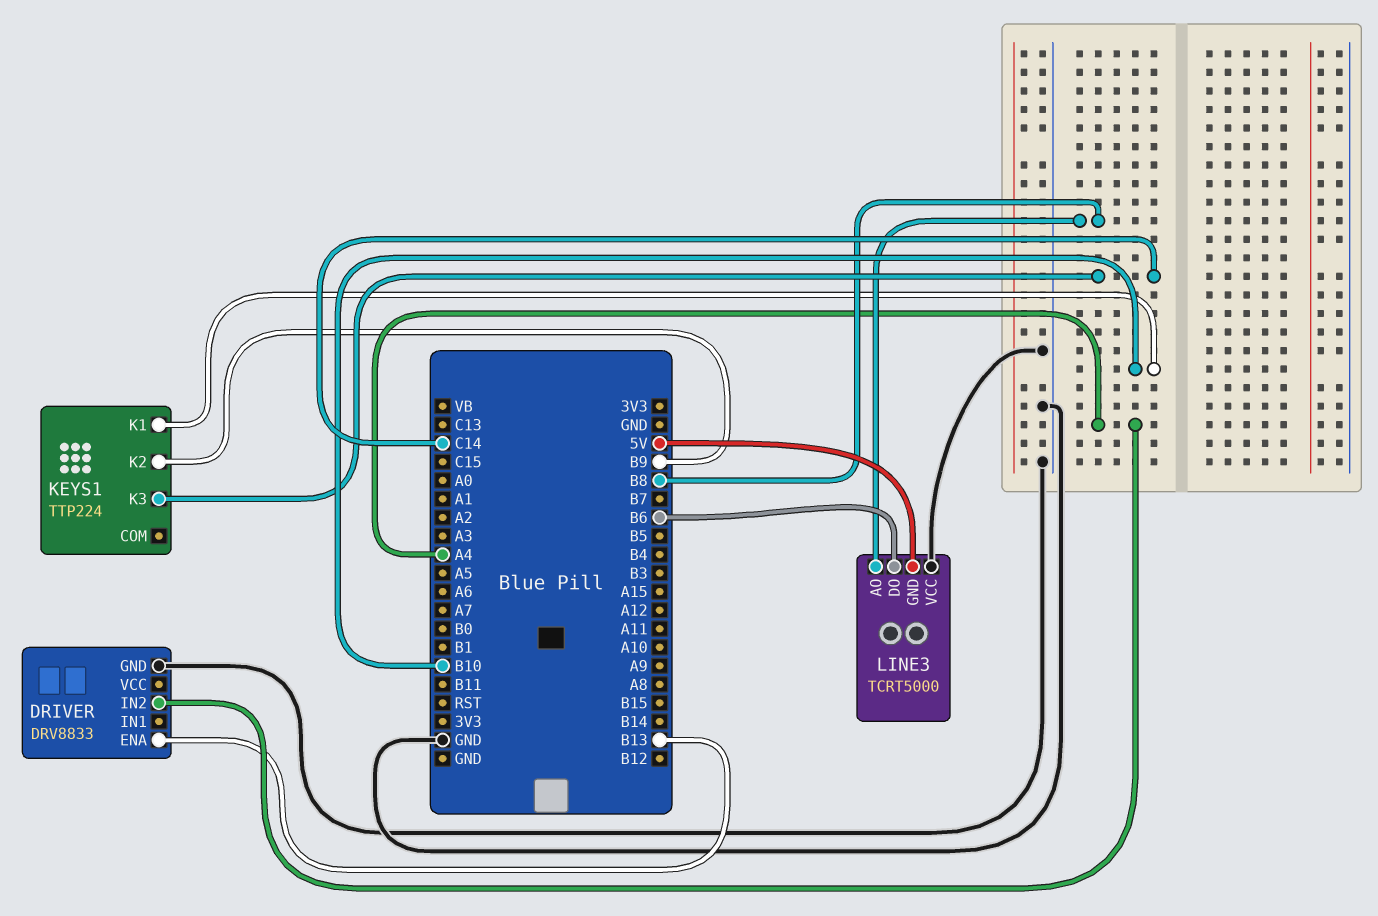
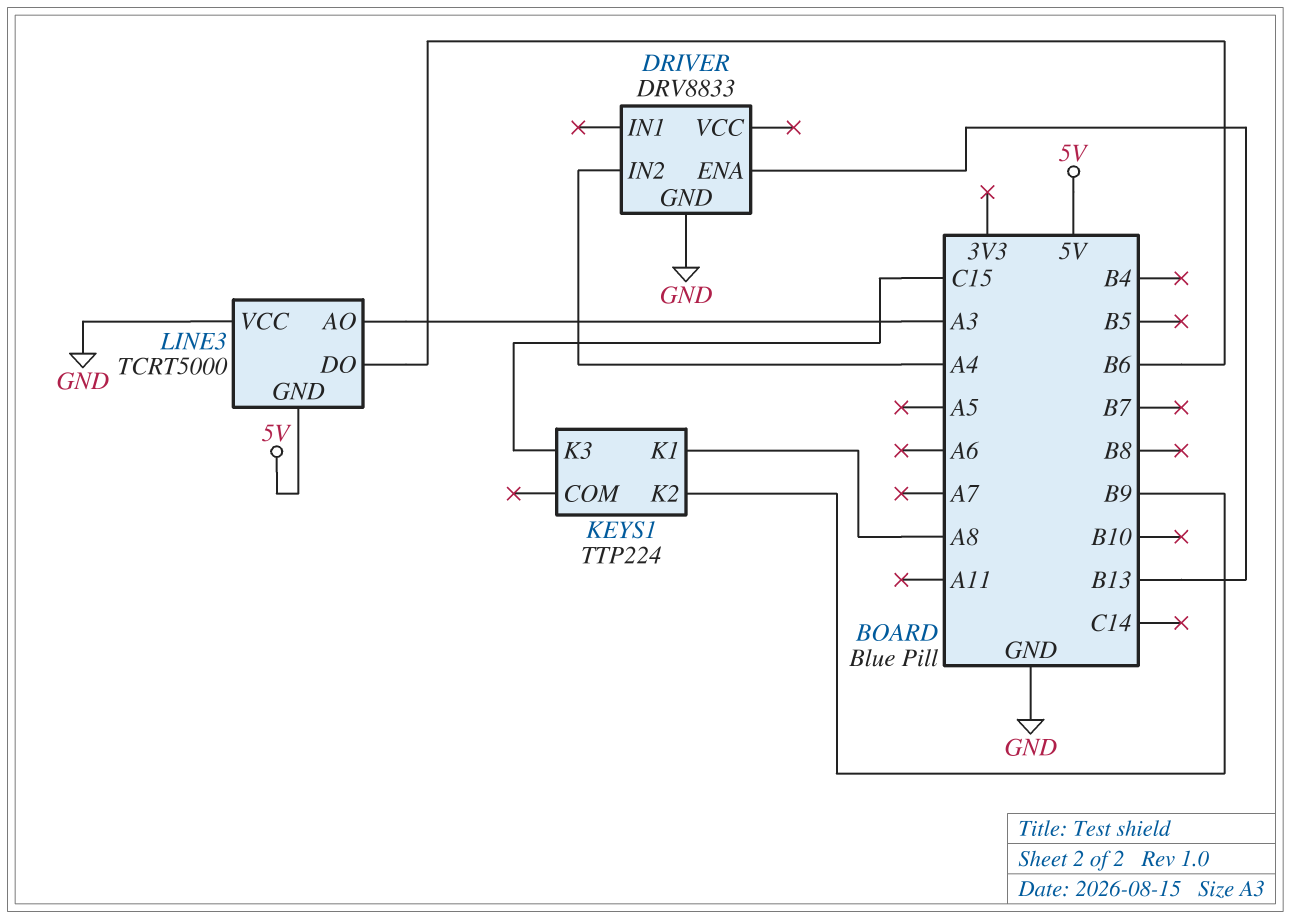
KEYS1 pin K1: B10 -> A8
KEYS1 pin K3: C14 -> C15
LINE3 pin AO: B8 -> A3

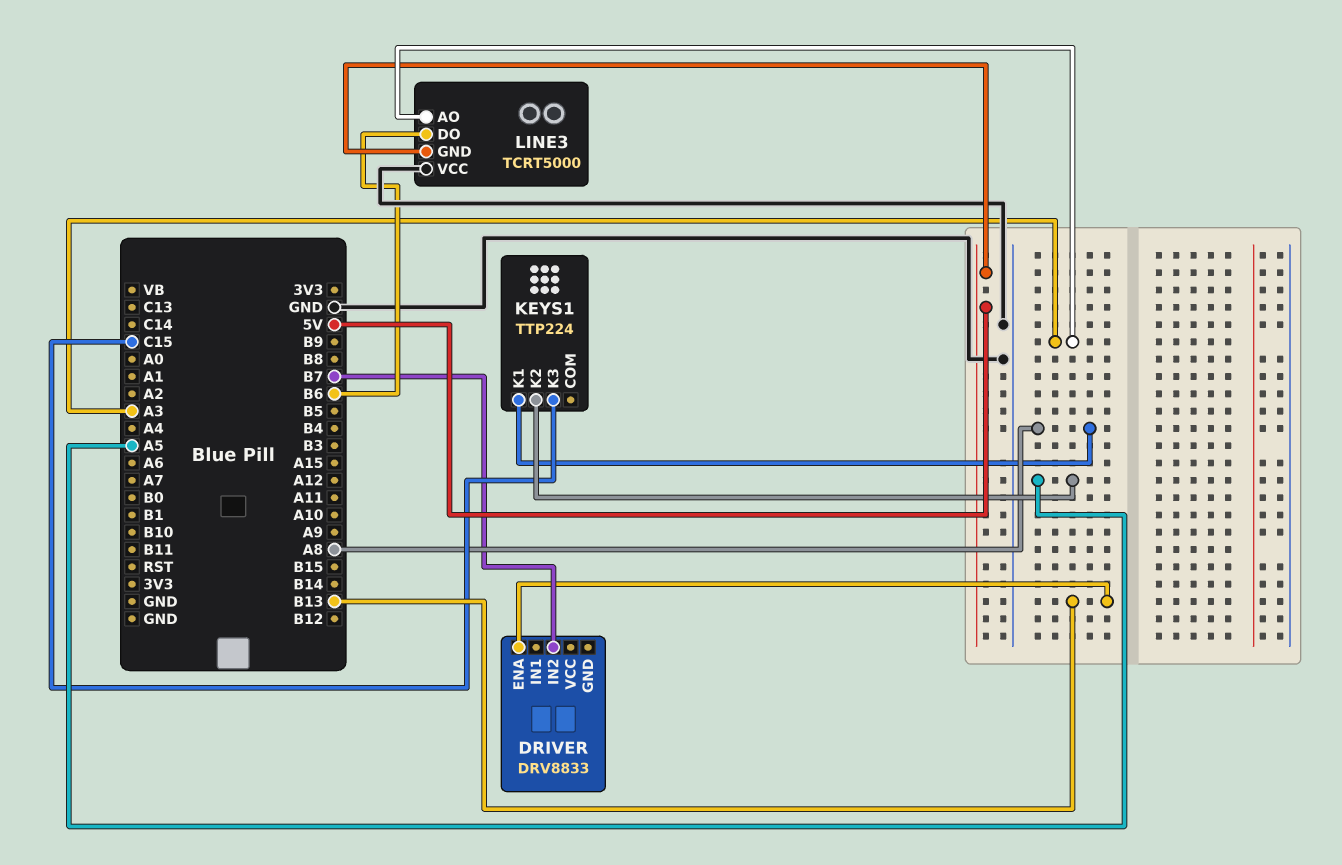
DRIVER pin GND: GND -> none
DRIVER pin IN2: A4 -> B7
KEYS1 pin K2: B9 -> A5

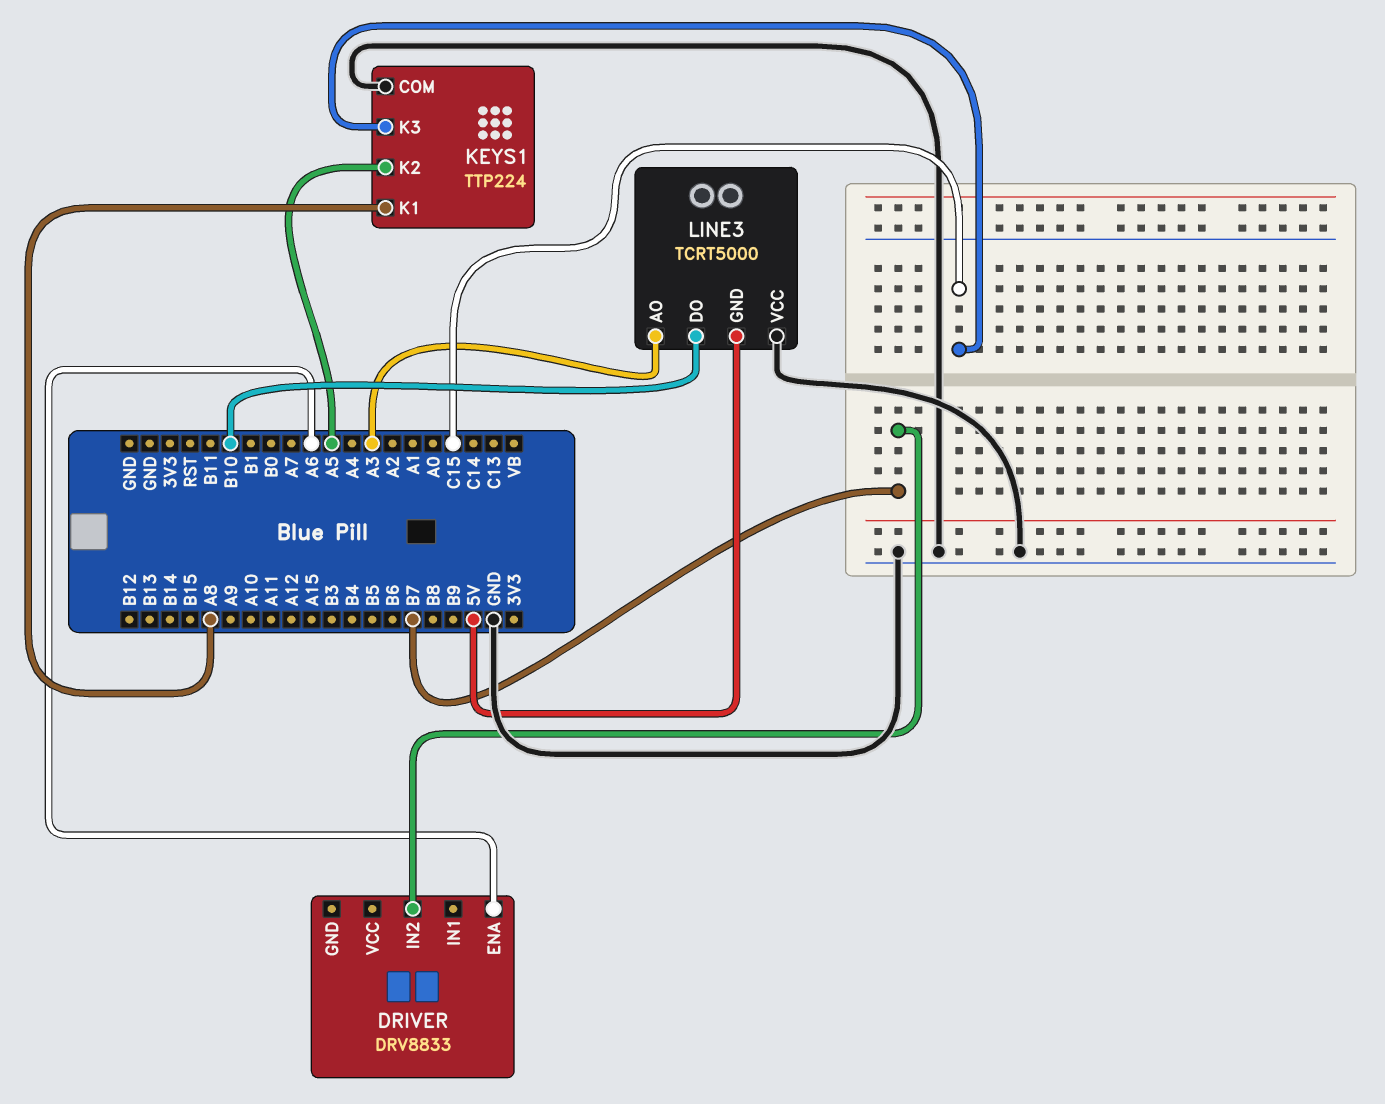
DRIVER pin ENA: B13 -> A6
KEYS1 pin COM: none -> GND
LINE3 pin DO: B6 -> B10

